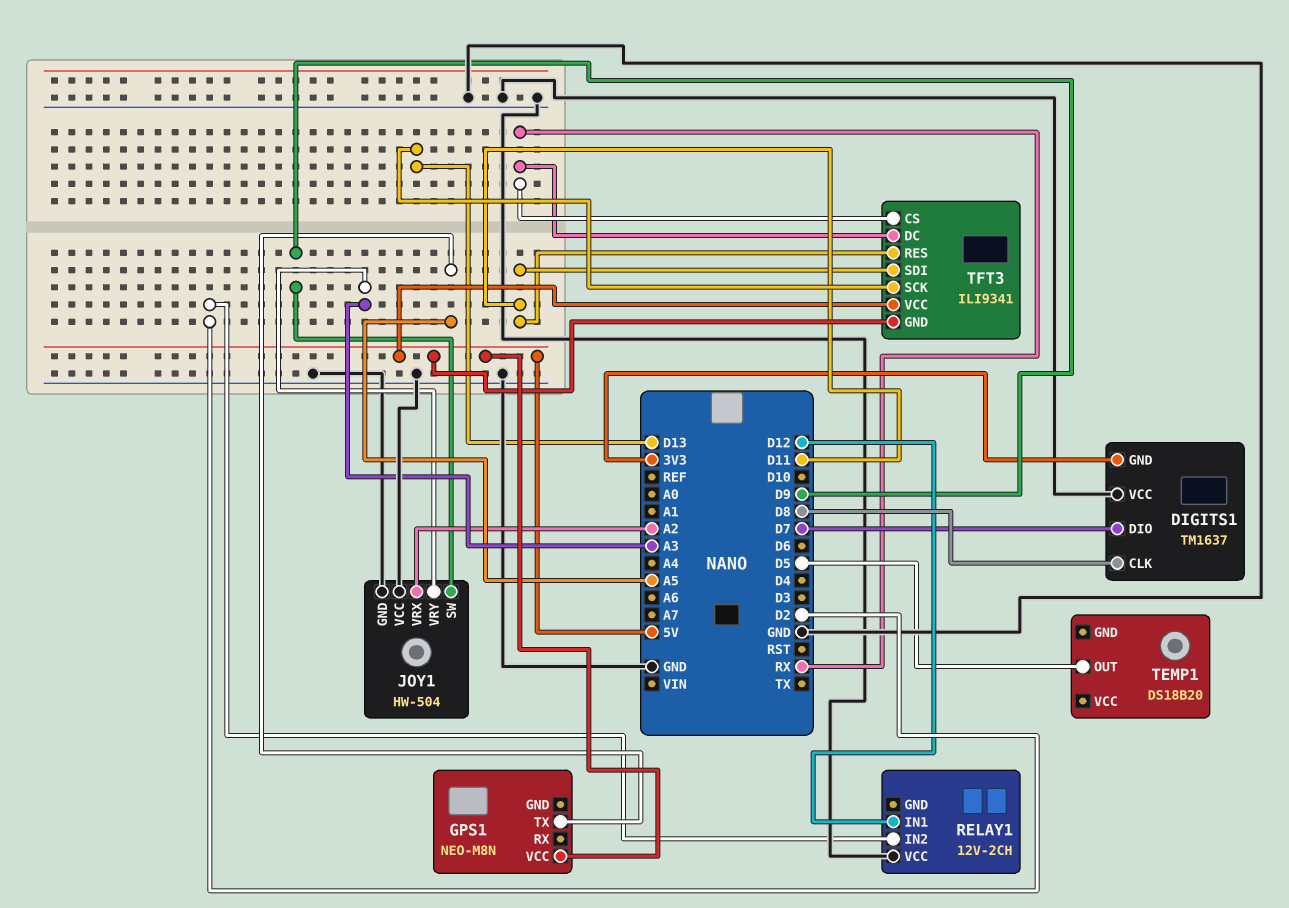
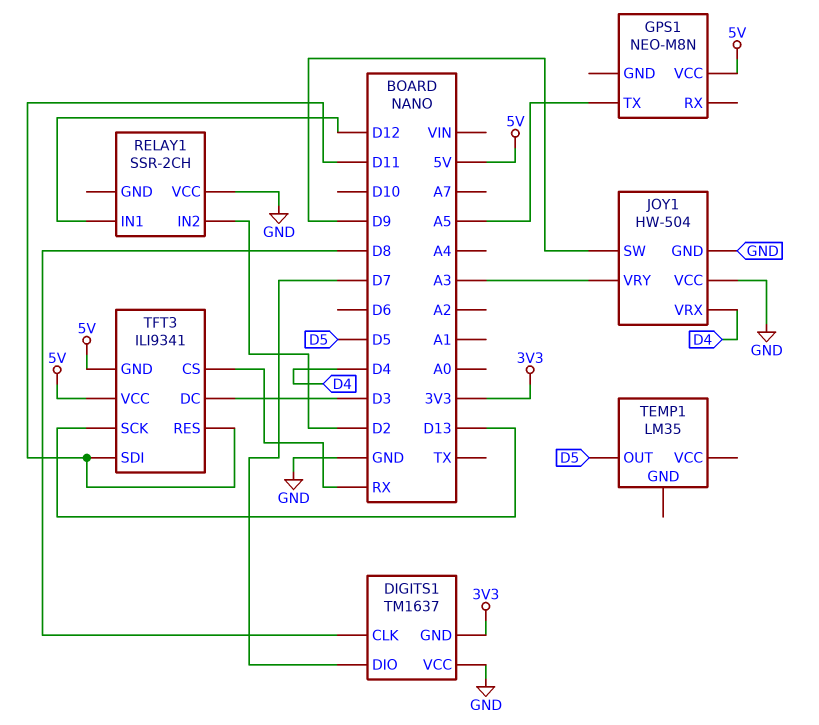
JOY1 pin VRX: A2 -> D4
RELAY1: 12V-2CH -> SSR-2CH
TEMP1: DS18B20 -> LM35
TFT3 pin DC: RX -> D3

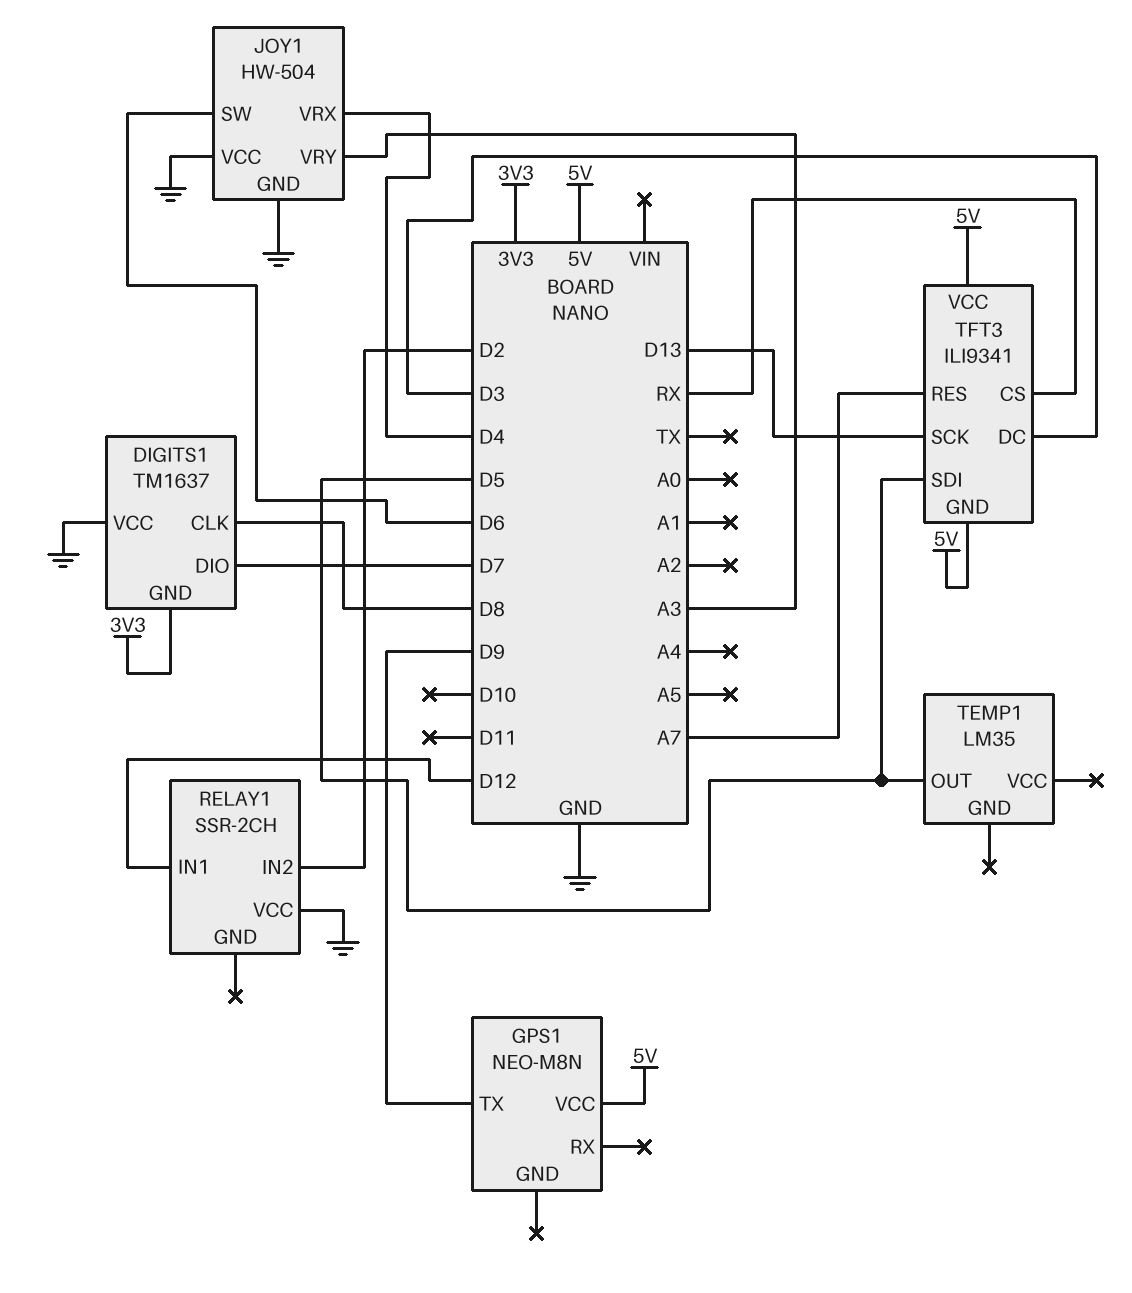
GPS1 pin TX: A5 -> D9
JOY1 pin SW: D9 -> D6
TFT3 pin RES: D11 -> A7
TFT3 pin SDI: D11 -> D5

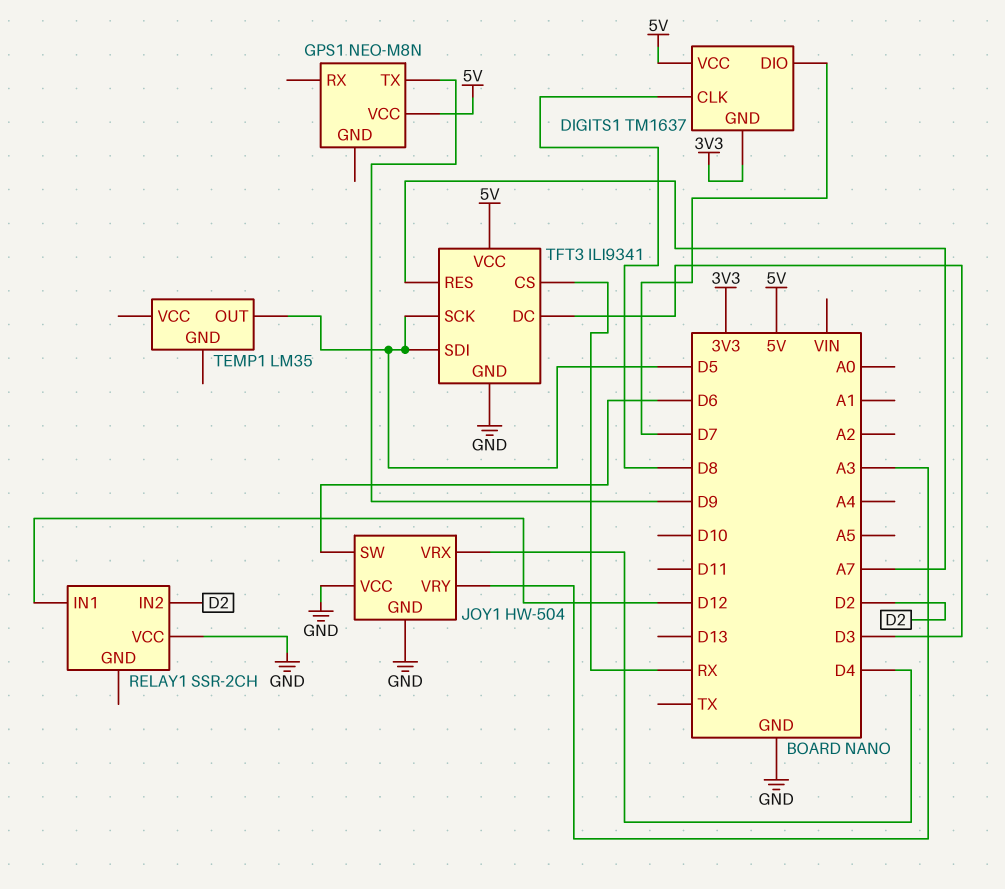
DIGITS1 pin VCC: GND -> 5V
TFT3 pin GND: 5V -> GND
TFT3 pin SCK: D13 -> D5

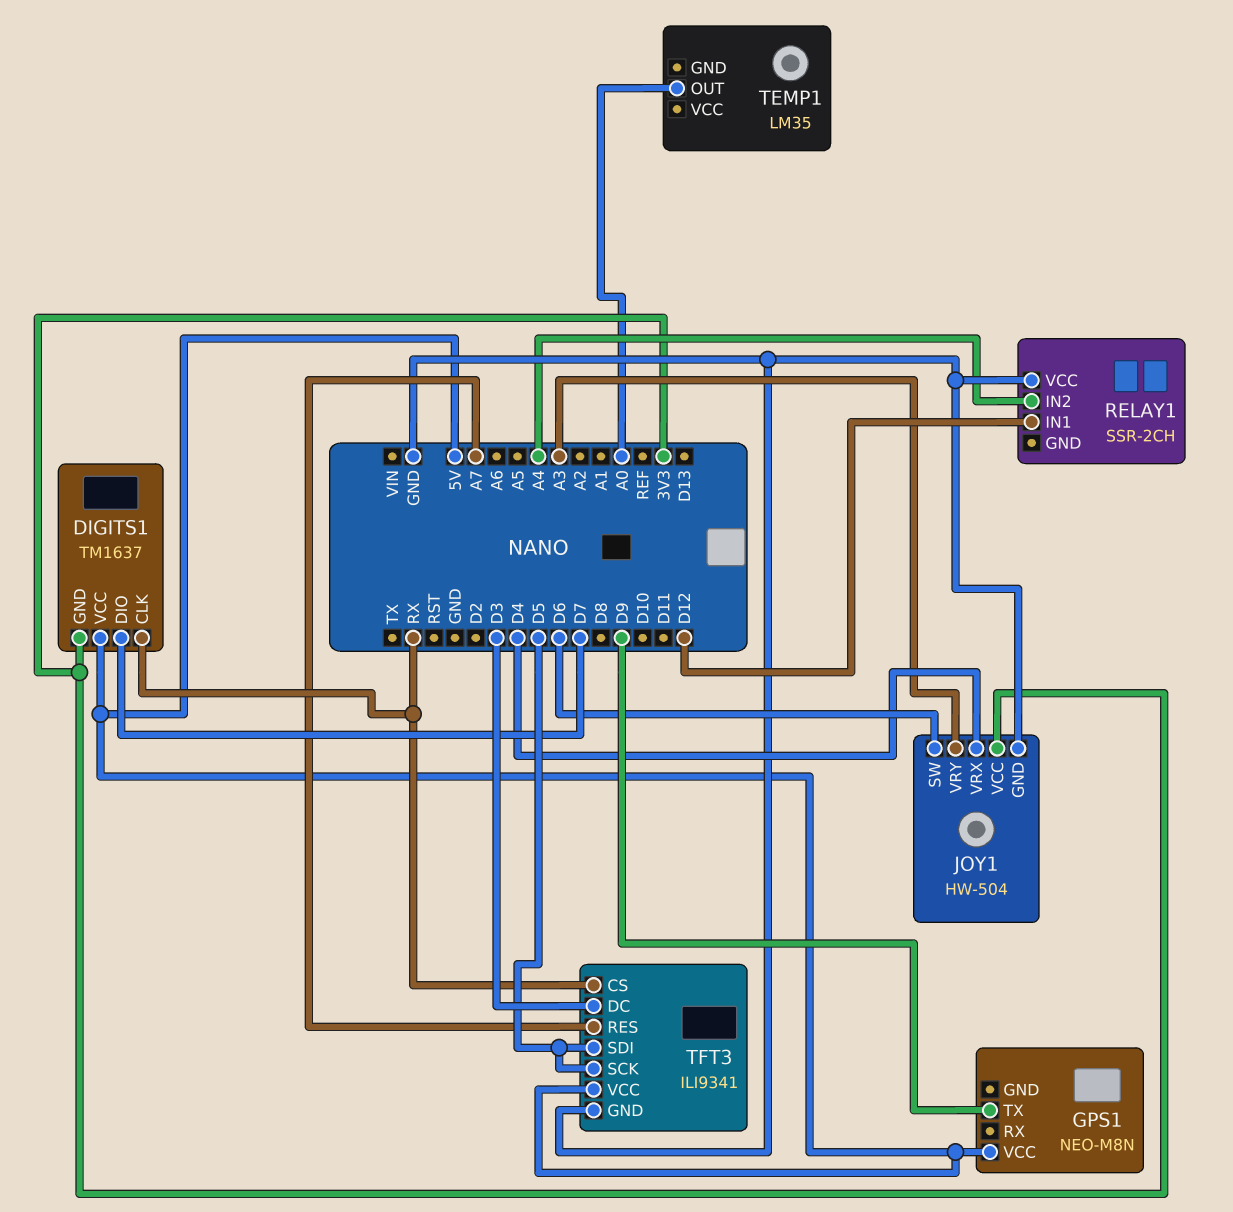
DIGITS1 pin CLK: D8 -> RX
JOY1 pin VCC: GND -> 3V3
RELAY1 pin IN2: D2 -> A4
TEMP1 pin OUT: D5 -> A0

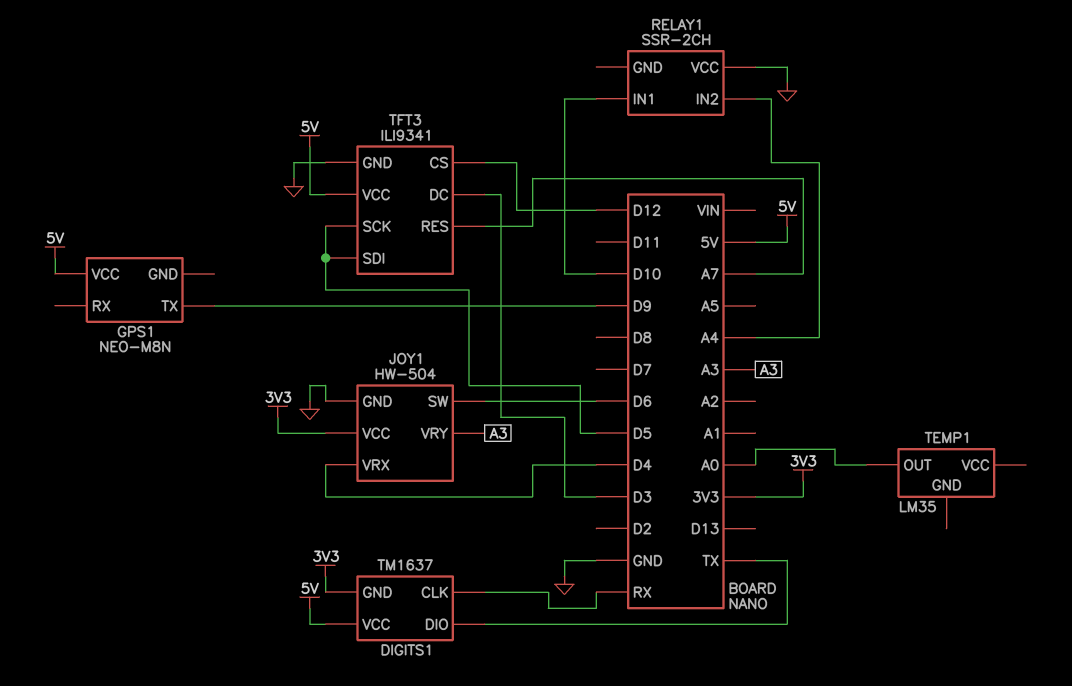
DIGITS1 pin DIO: D7 -> TX
RELAY1 pin IN1: D12 -> D10
TFT3 pin CS: RX -> D12

